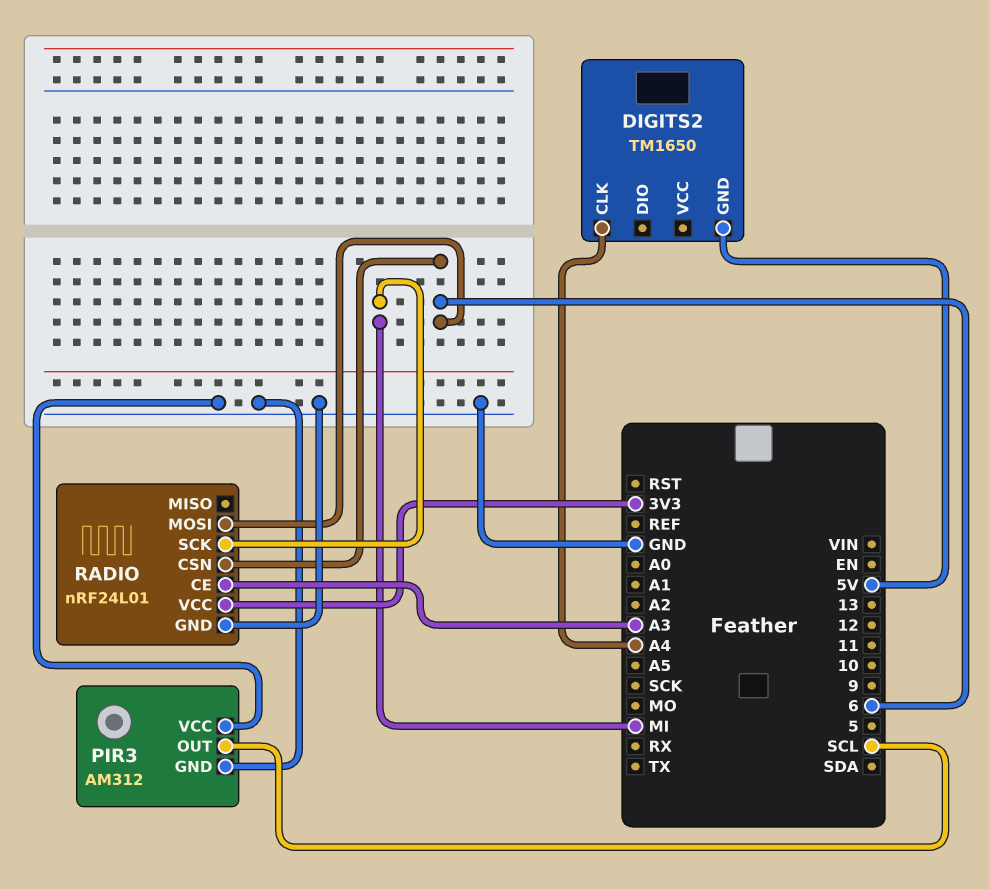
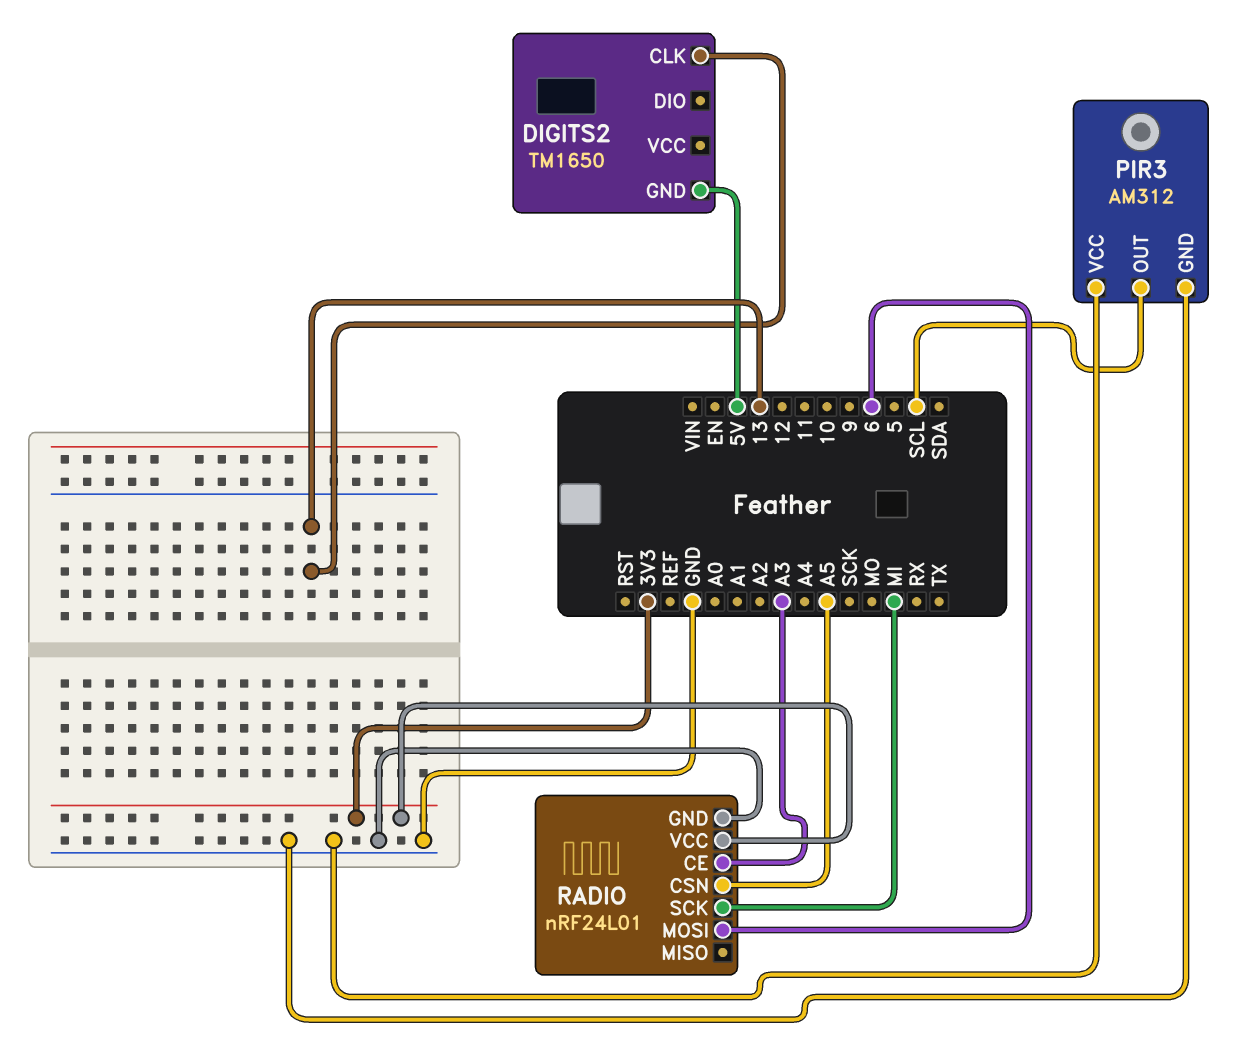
DIGITS2 pin CLK: A4 -> 13
RADIO pin CSN: 6 -> A5

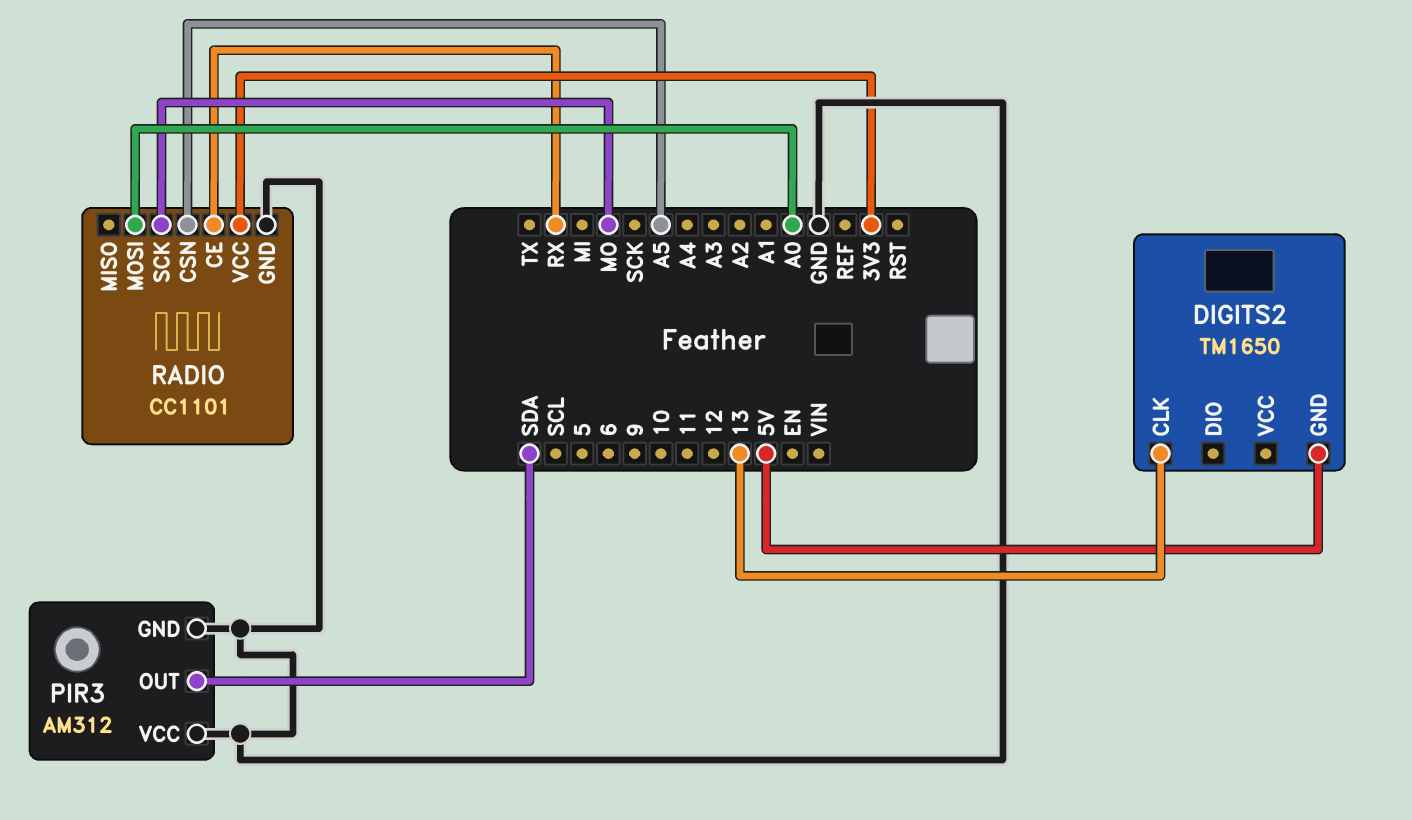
PIR3 pin OUT: SCL -> SDA
RADIO: nRF24L01 -> CC1101
RADIO pin CE: A3 -> RX
RADIO pin MOSI: 6 -> A0
RADIO pin SCK: MI -> MO

